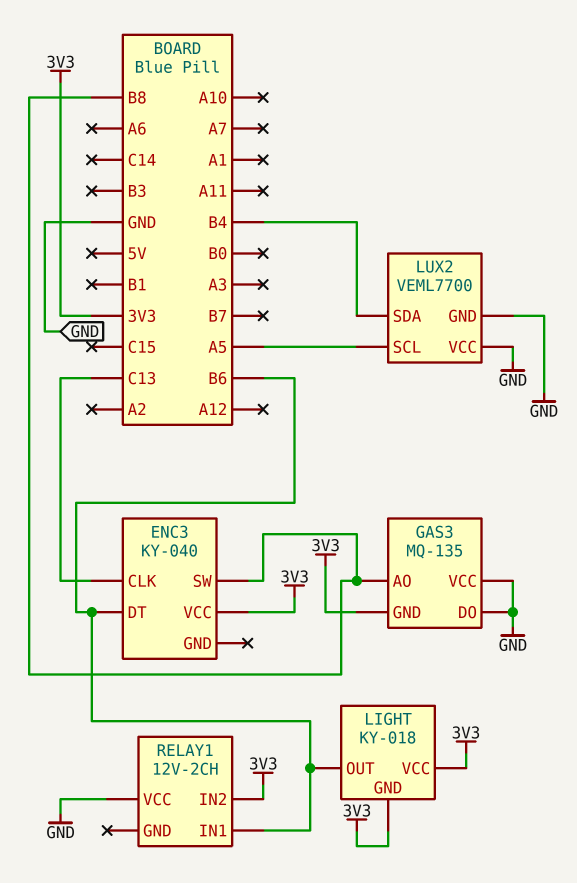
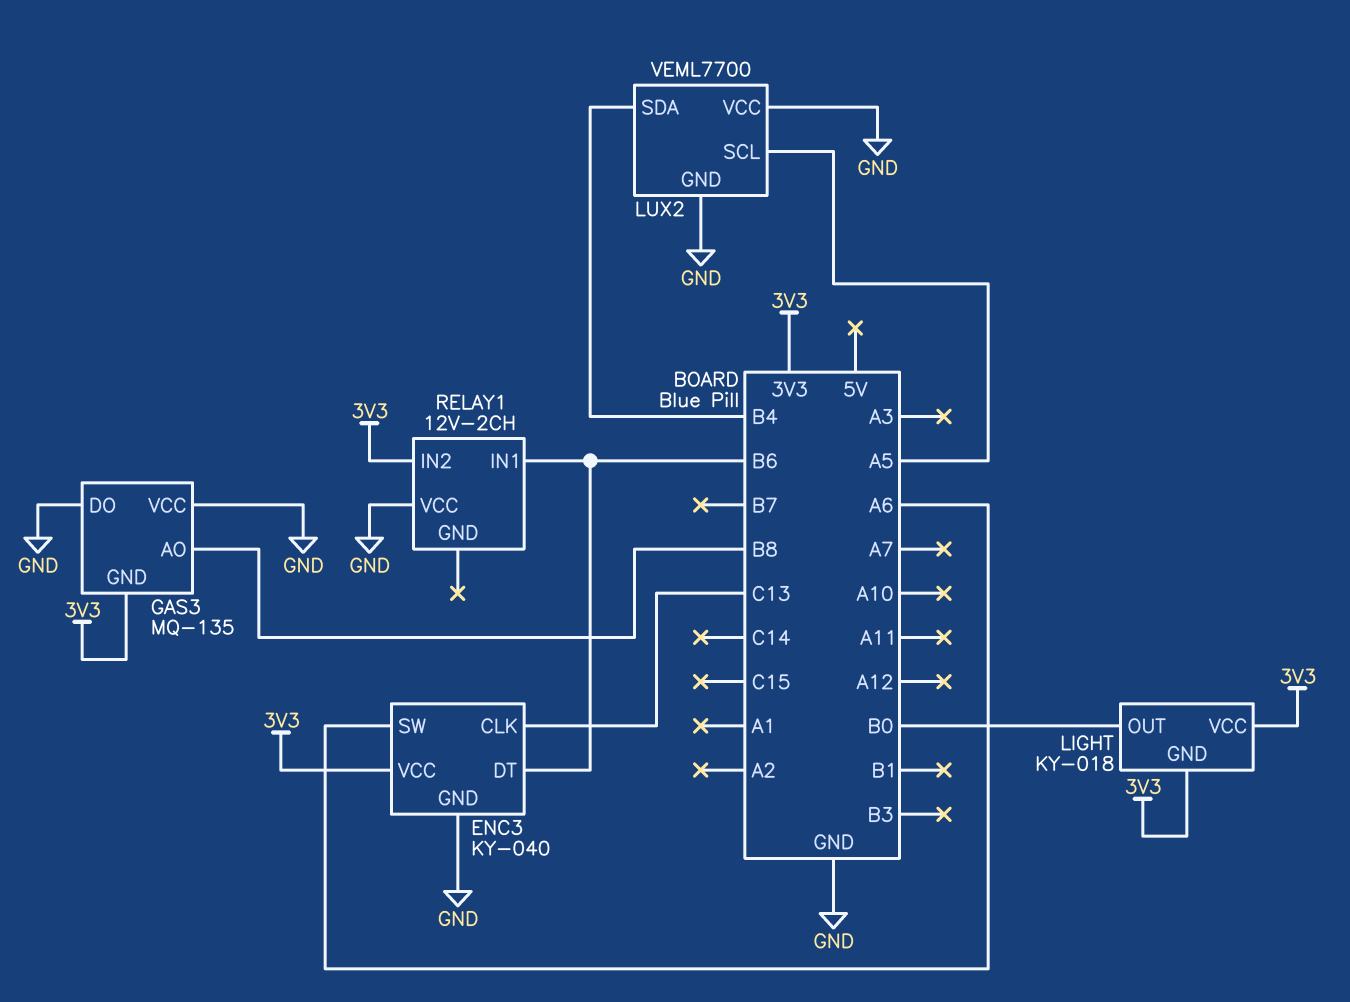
ENC3 pin GND: none -> GND
ENC3 pin SW: B8 -> A6
LIGHT pin OUT: B6 -> B0

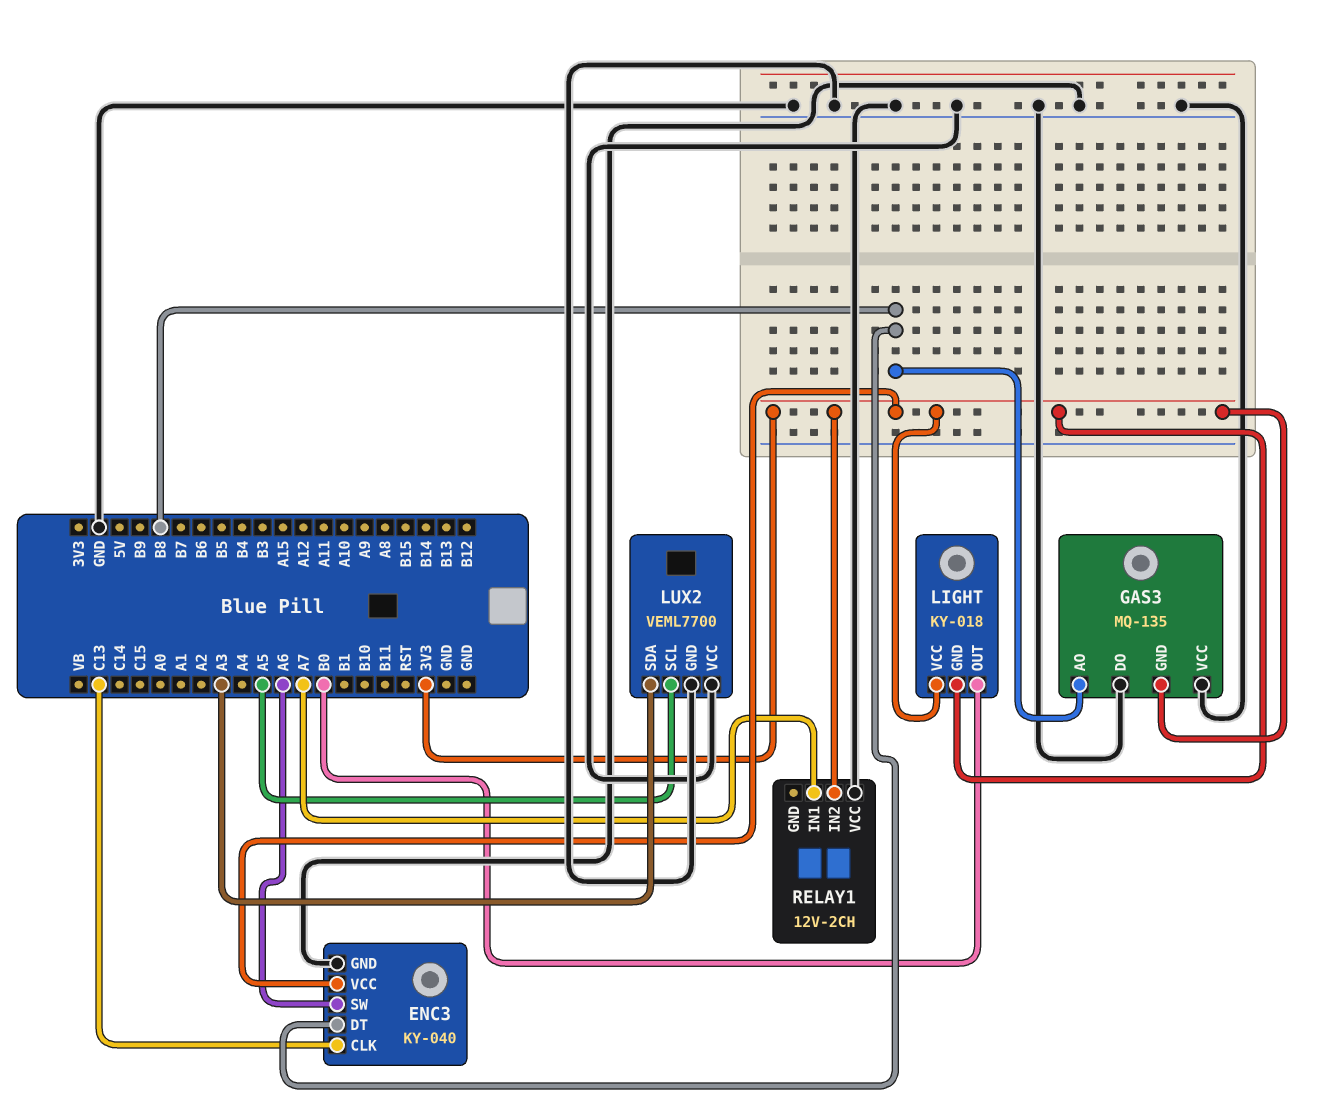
ENC3 pin DT: B6 -> B8
LUX2 pin SDA: B4 -> A3
RELAY1 pin IN1: B6 -> A7

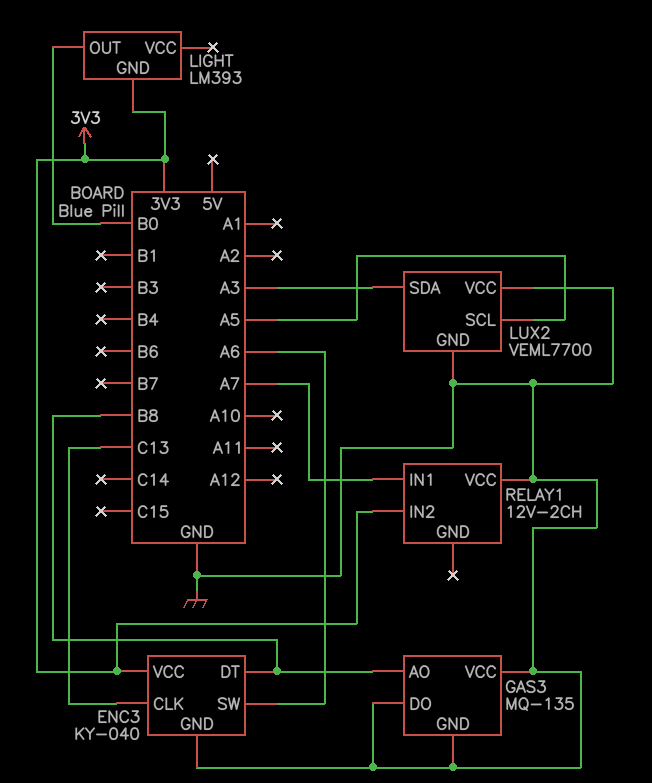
GAS3 pin GND: 3V3 -> GND
LIGHT: KY-018 -> LM393
LIGHT pin VCC: 3V3 -> none

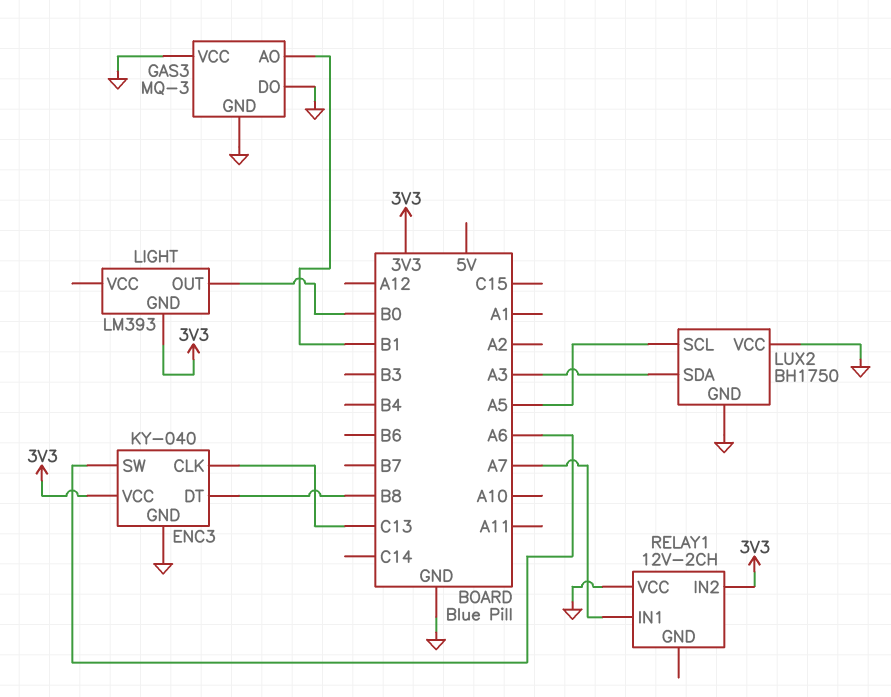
GAS3: MQ-135 -> MQ-3
GAS3 pin AO: B8 -> B1
LUX2: VEML7700 -> BH1750

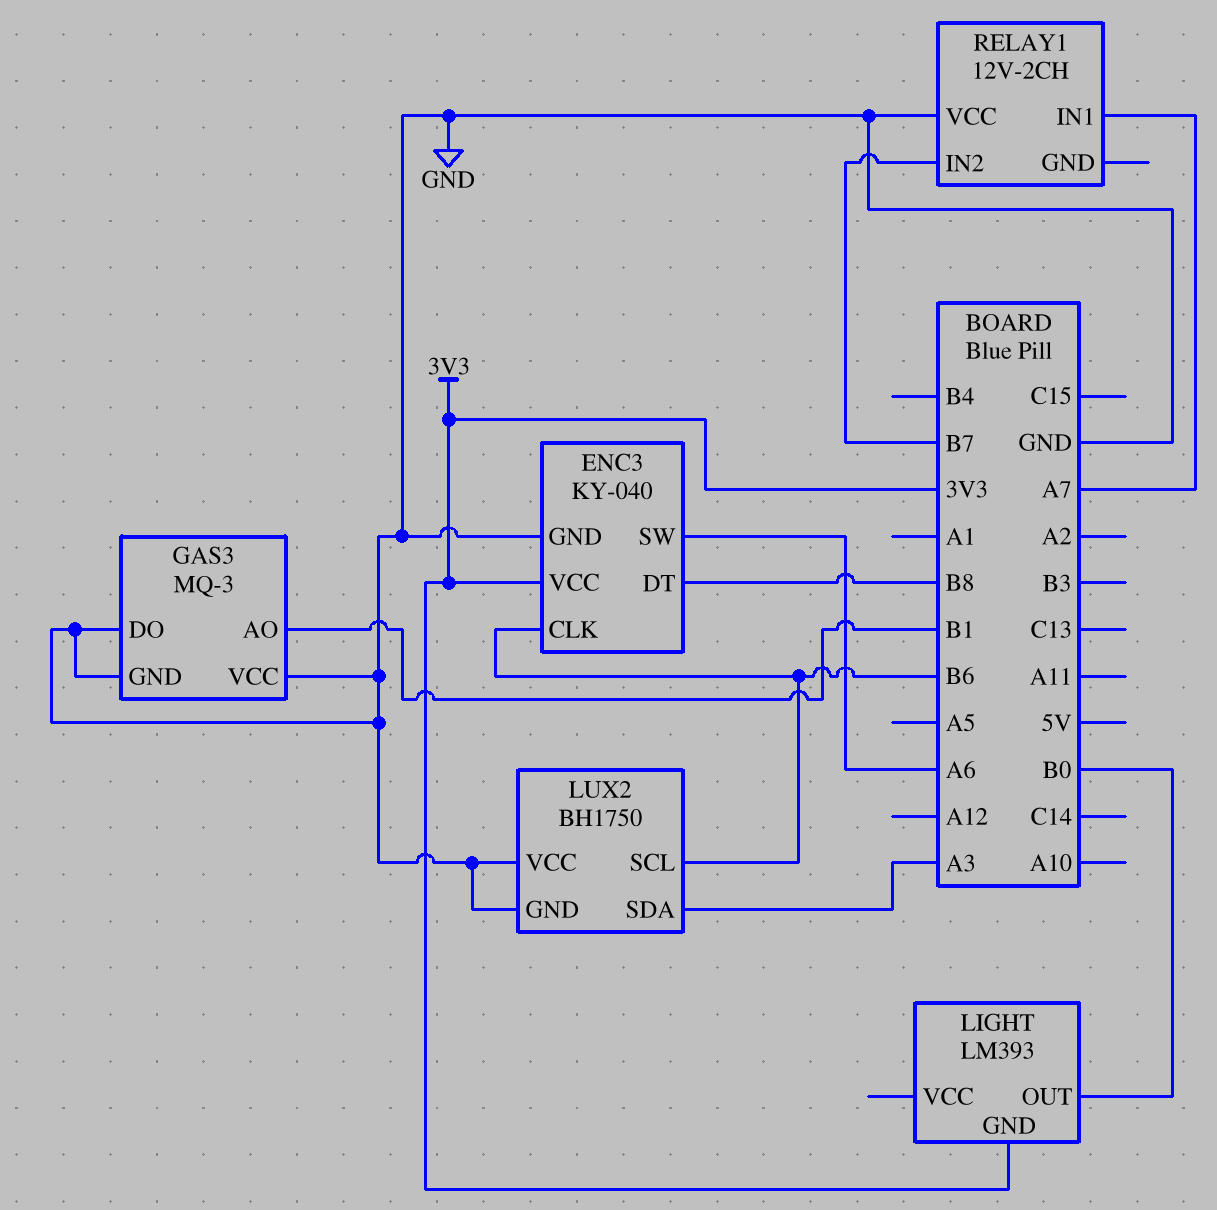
ENC3 pin CLK: C13 -> B6
LUX2 pin SCL: A5 -> B6
RELAY1 pin IN2: 3V3 -> B7

